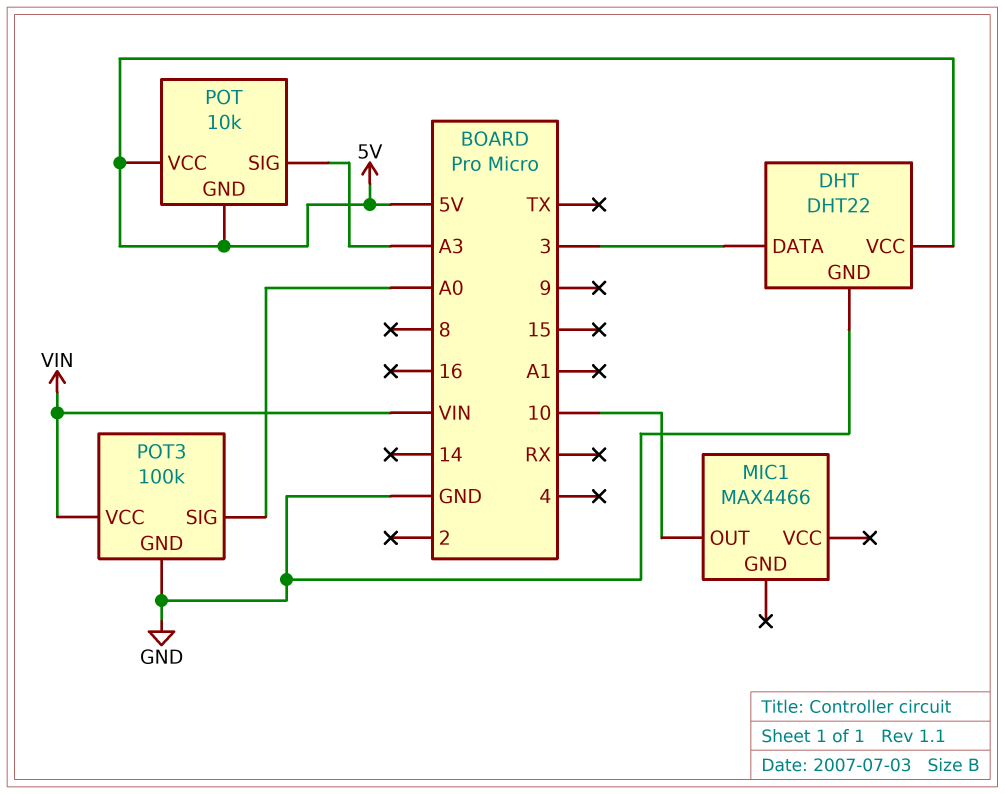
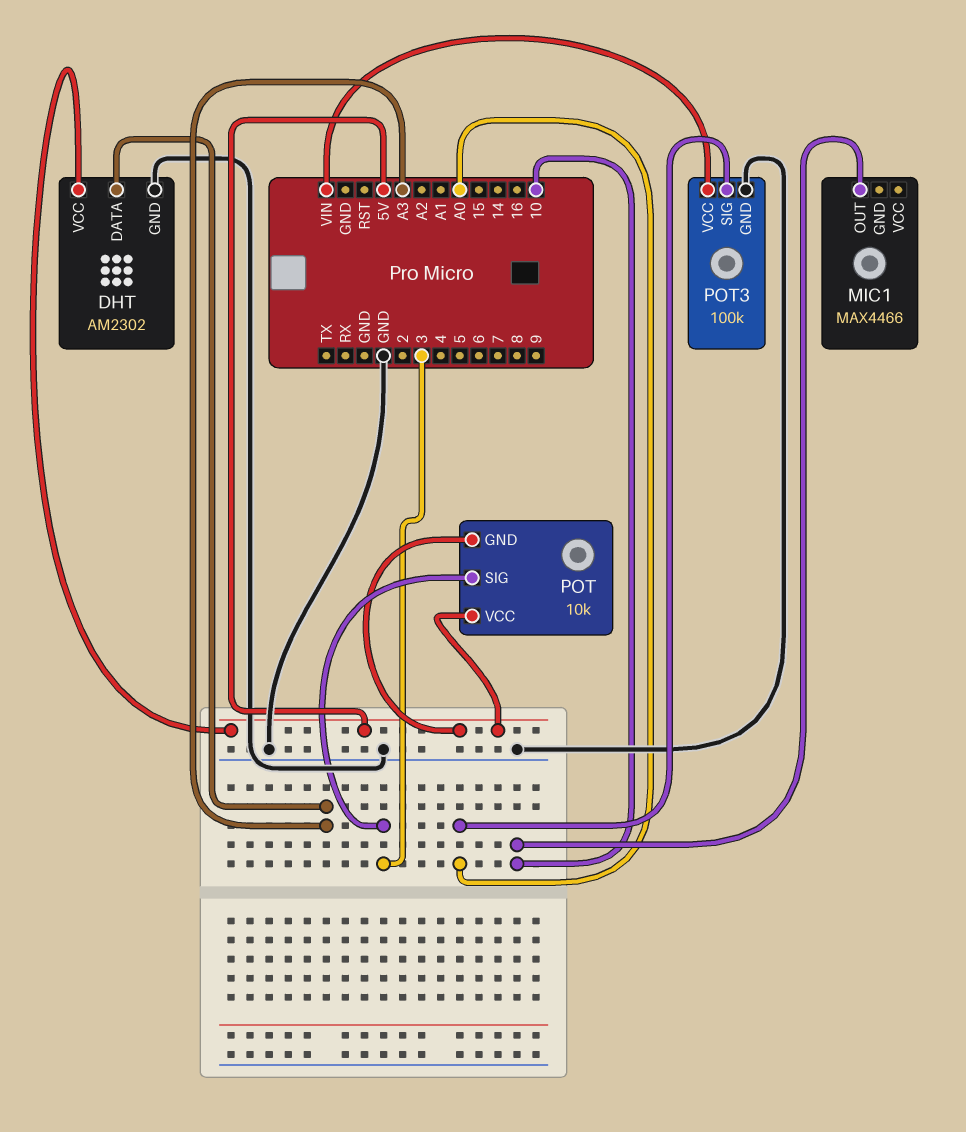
DHT: DHT22 -> AM2302
DHT pin DATA: 3 -> A3
POT pin SIG: A3 -> 3

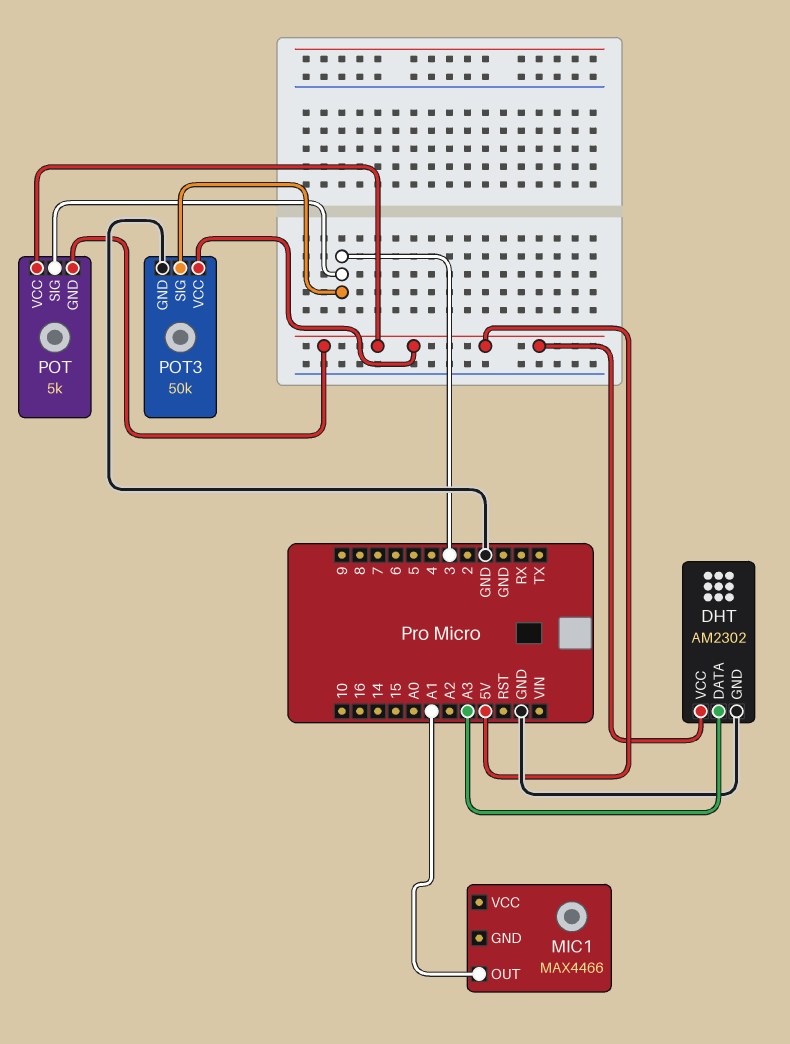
MIC1 pin OUT: 10 -> A1
POT: 10k -> 5k
POT3: 100k -> 50k
POT3 pin SIG: A0 -> 3
POT3 pin VCC: VIN -> 5V

